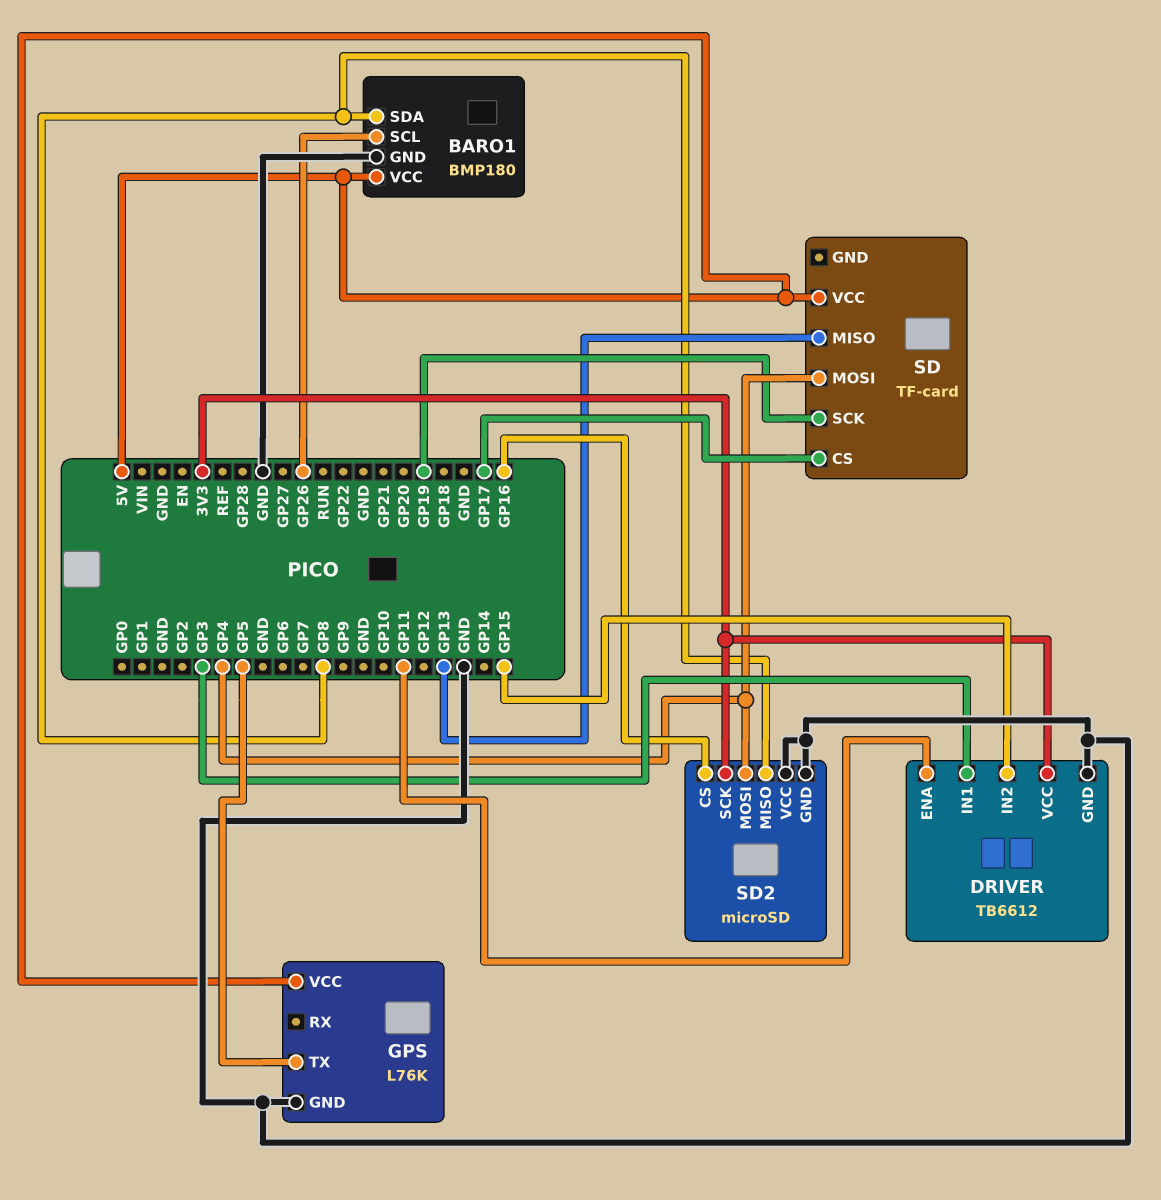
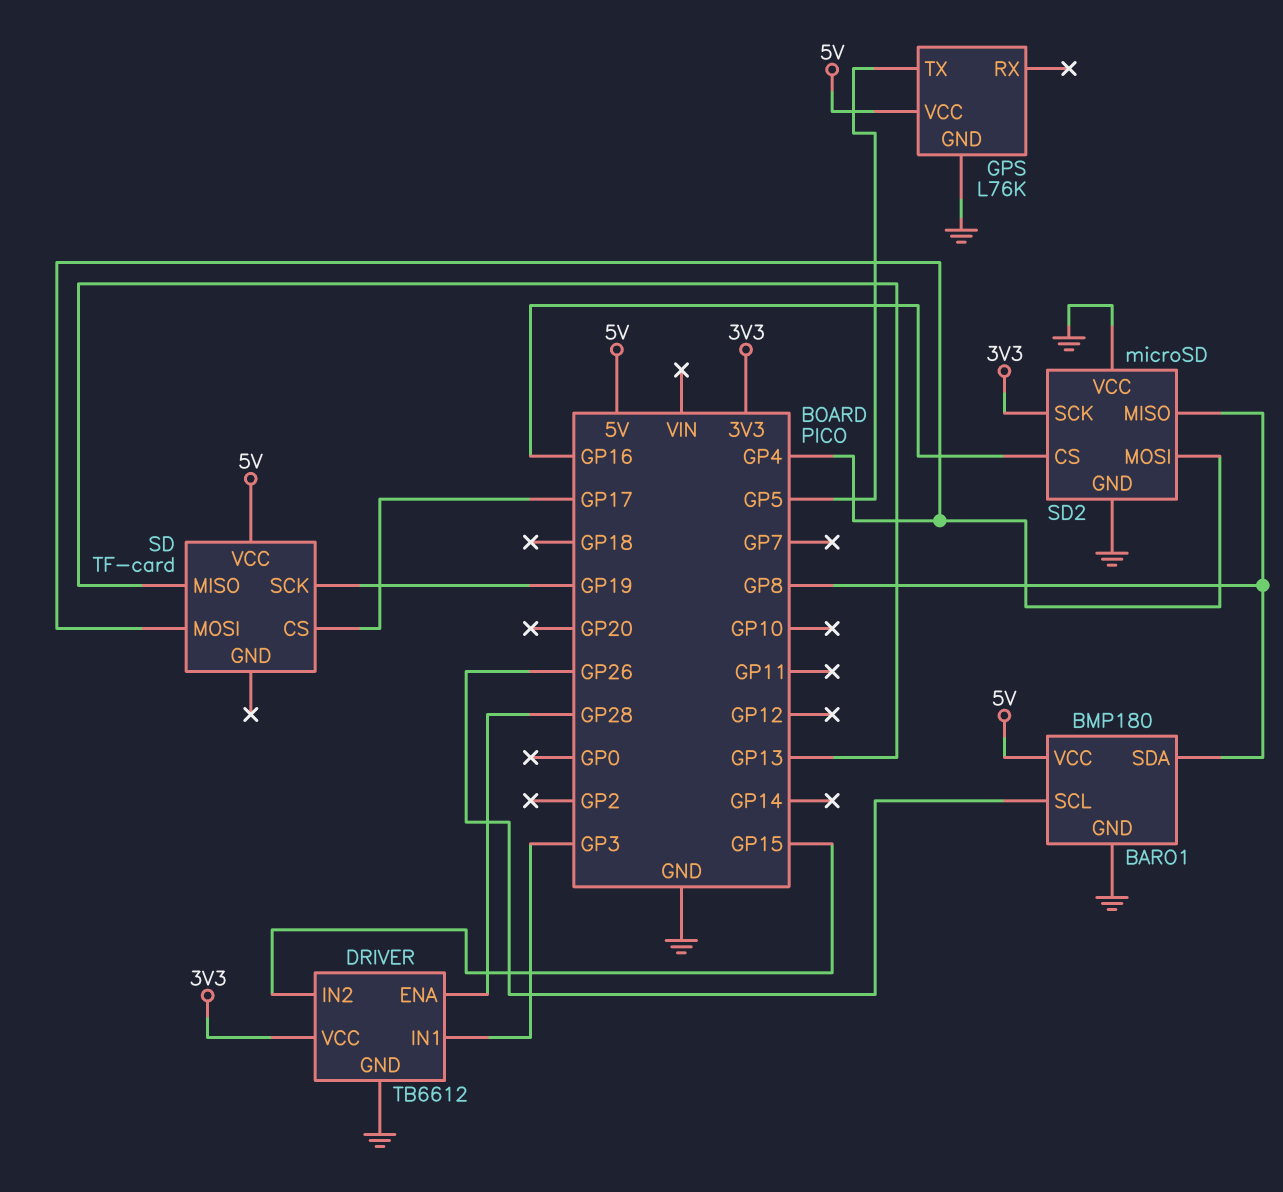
DRIVER pin ENA: GP11 -> GP28

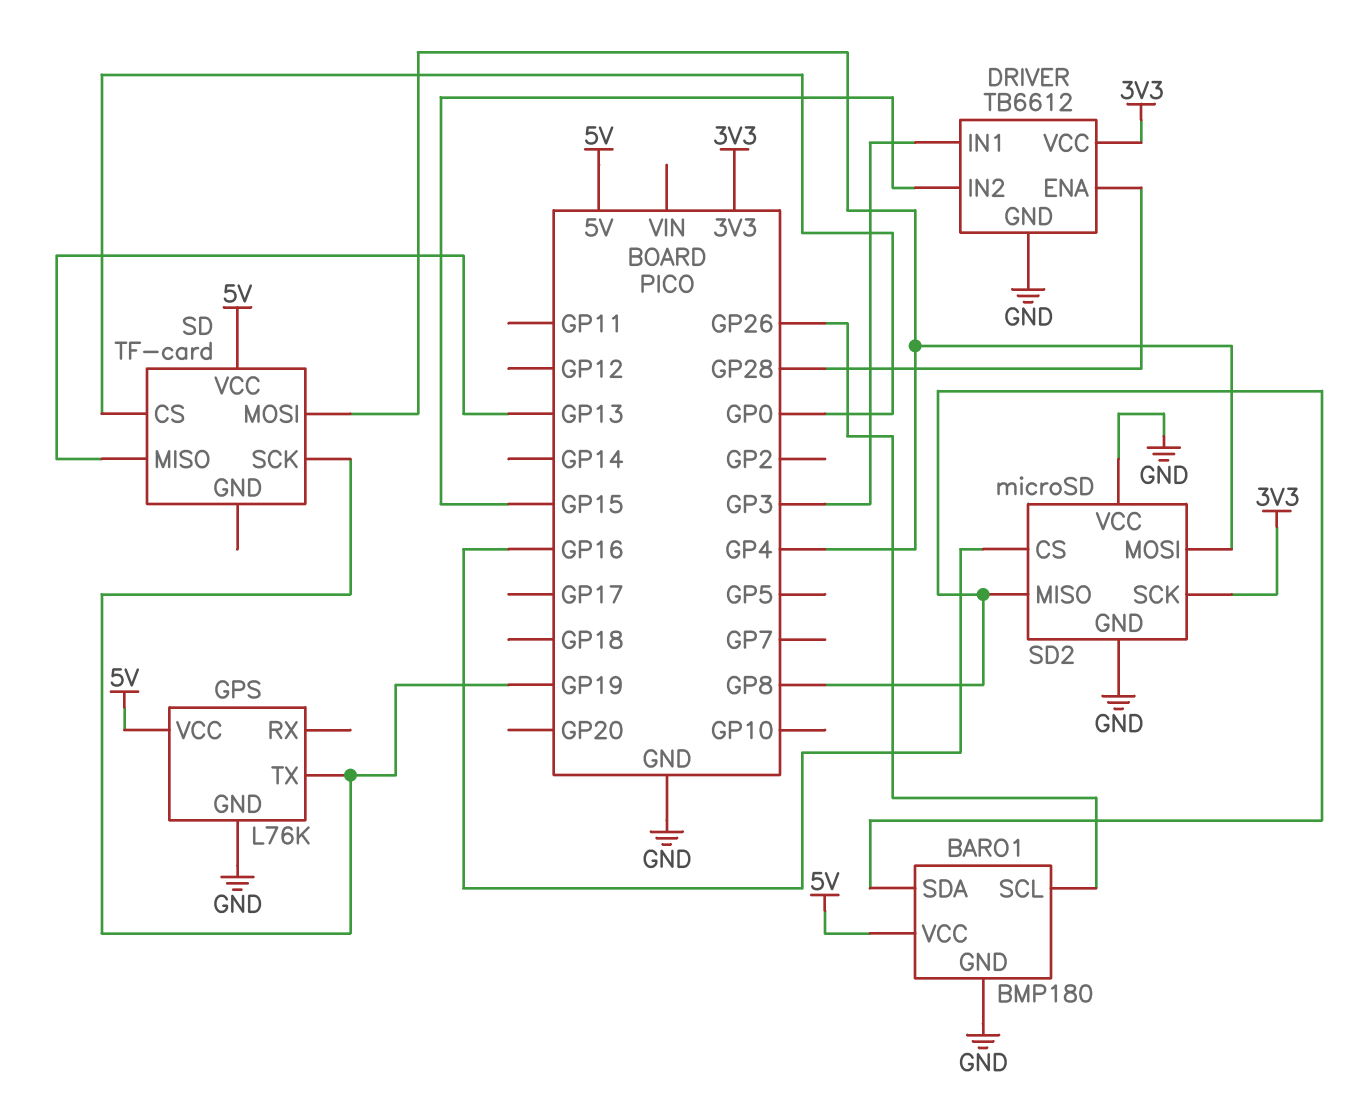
GPS pin TX: GP5 -> GP19
SD pin CS: GP17 -> GP0

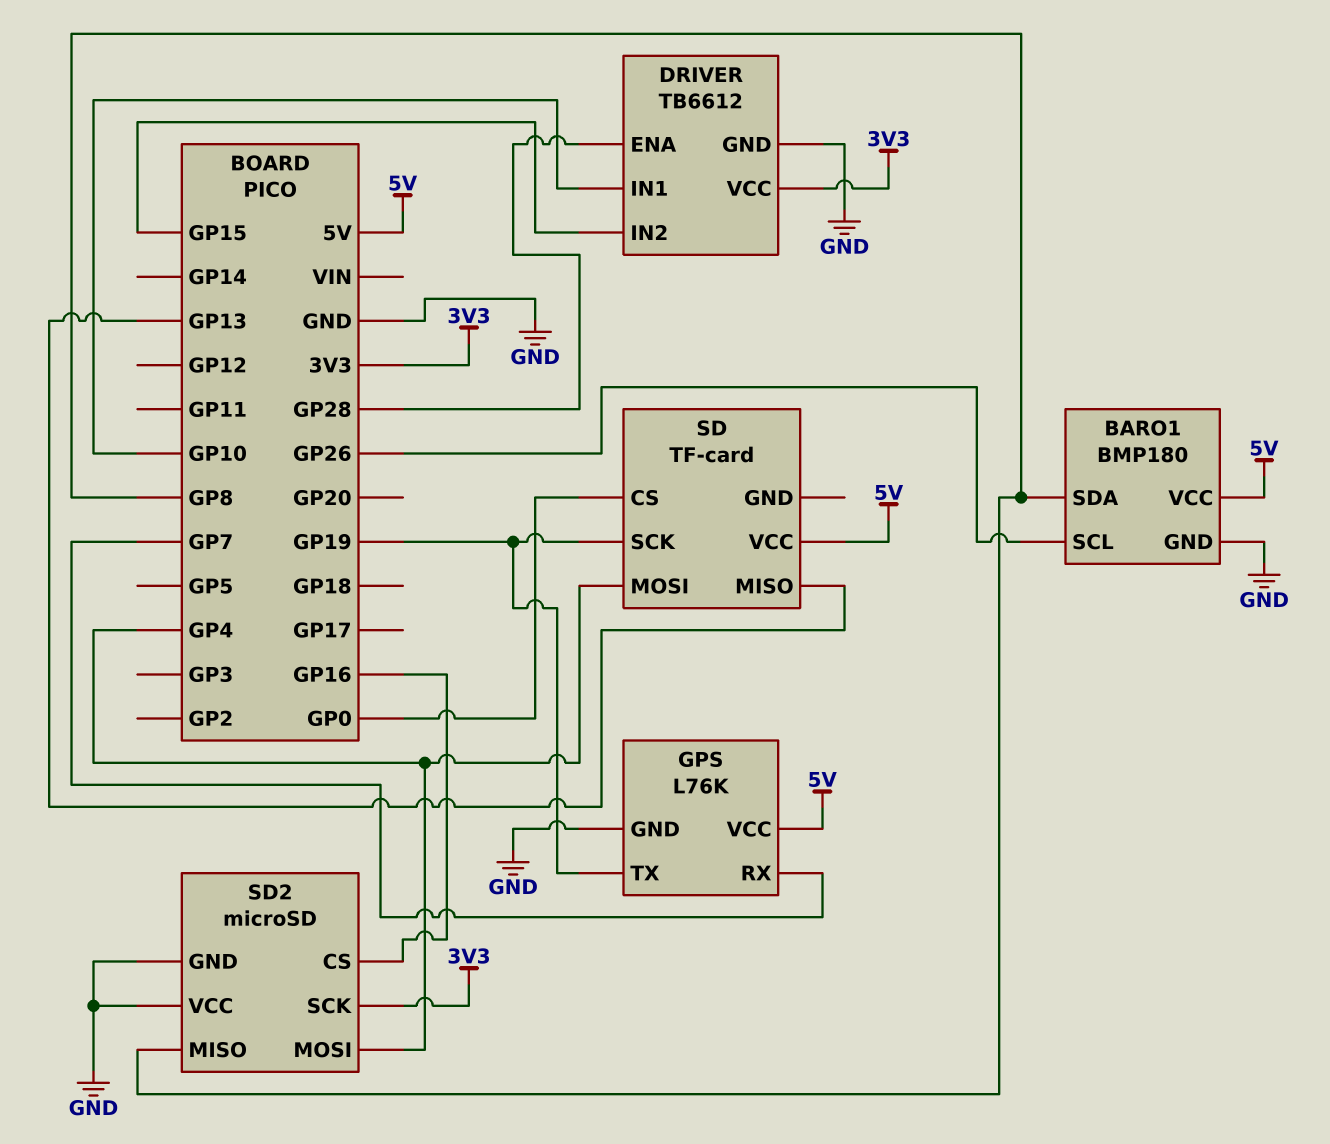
DRIVER pin IN1: GP3 -> GP10
GPS pin RX: none -> GP7

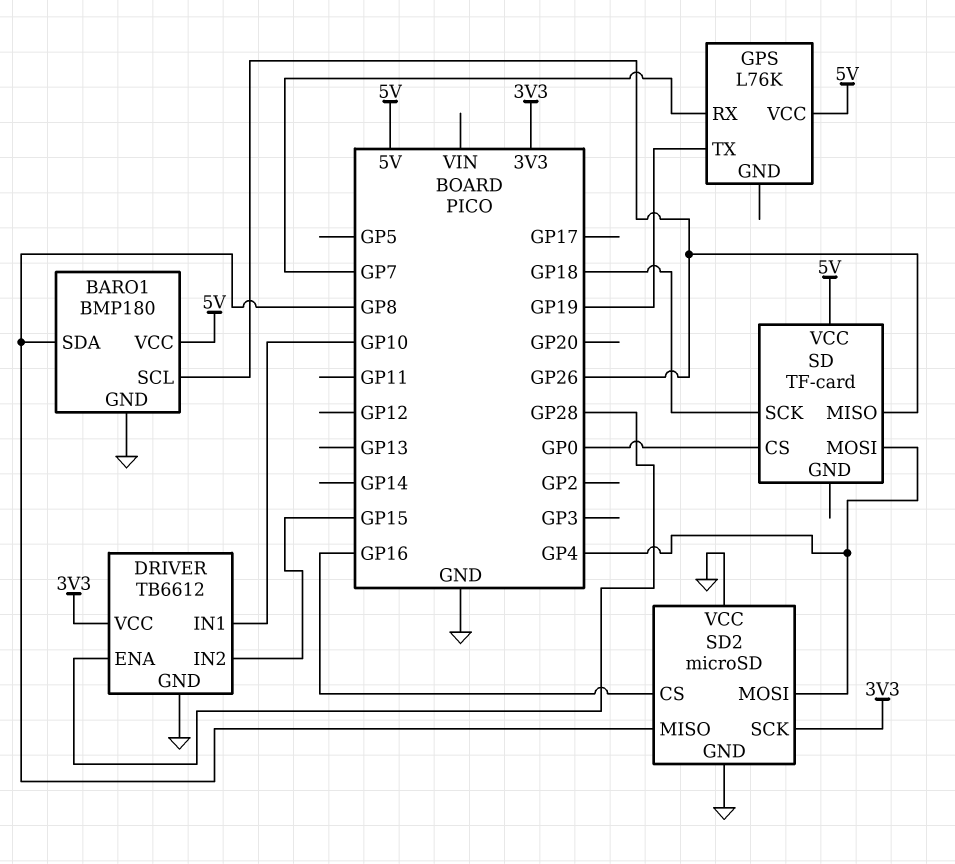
GPS pin GND: GND -> none
SD pin MISO: GP13 -> GP26
SD pin SCK: GP19 -> GP18

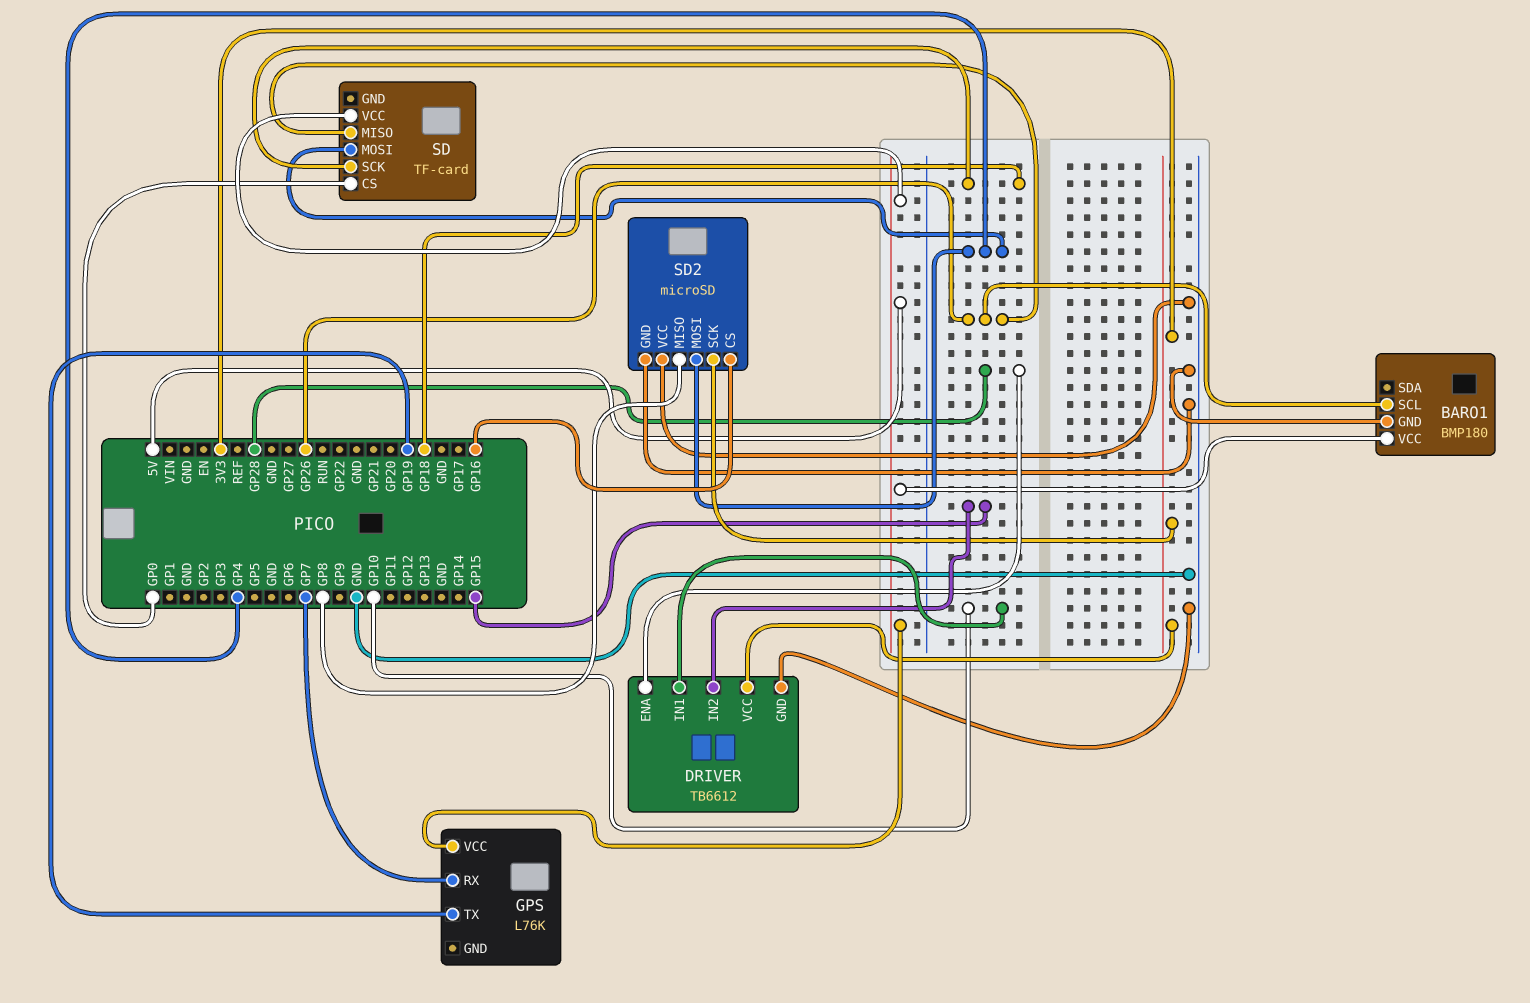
BARO1 pin SDA: GP8 -> none

